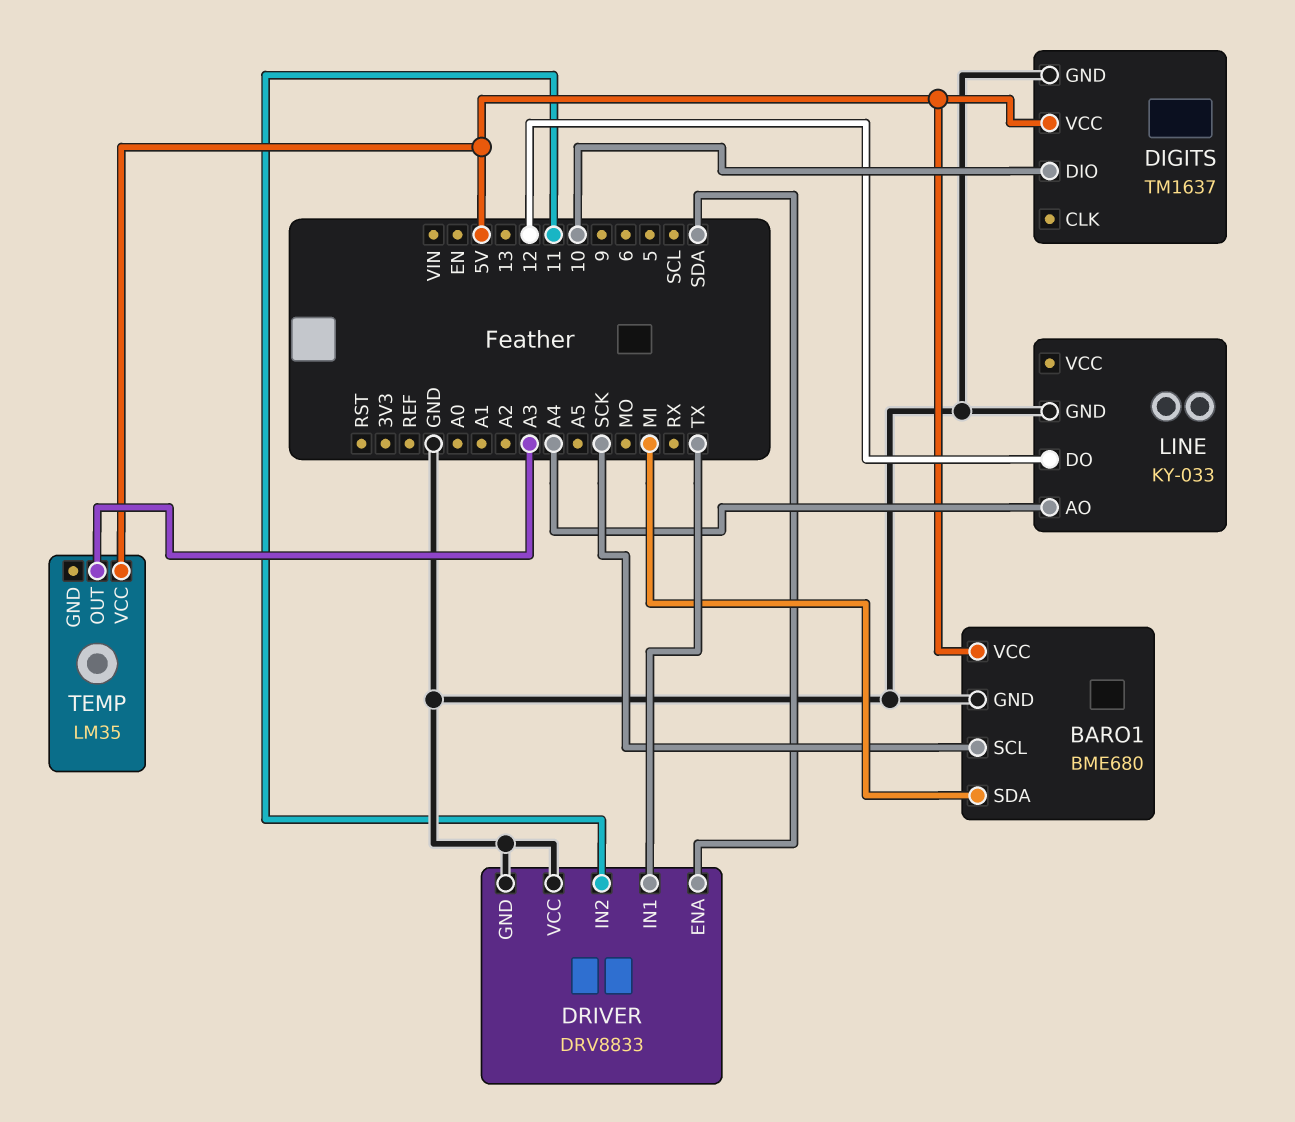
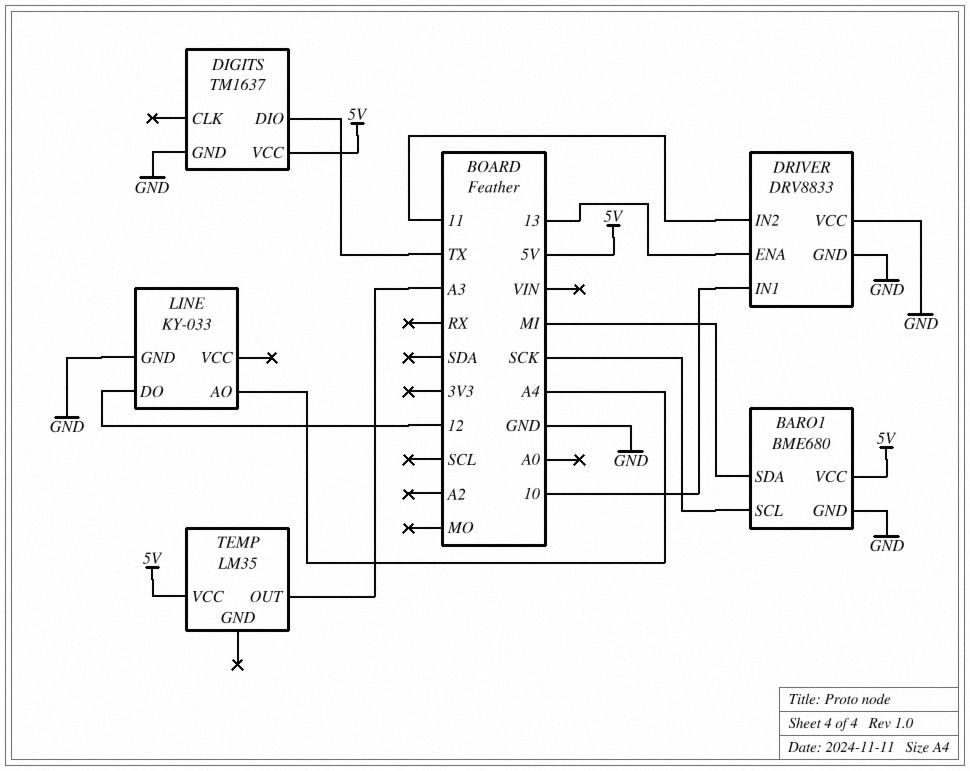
DIGITS pin DIO: 10 -> TX
DRIVER pin ENA: SDA -> 13
DRIVER pin IN1: TX -> 10

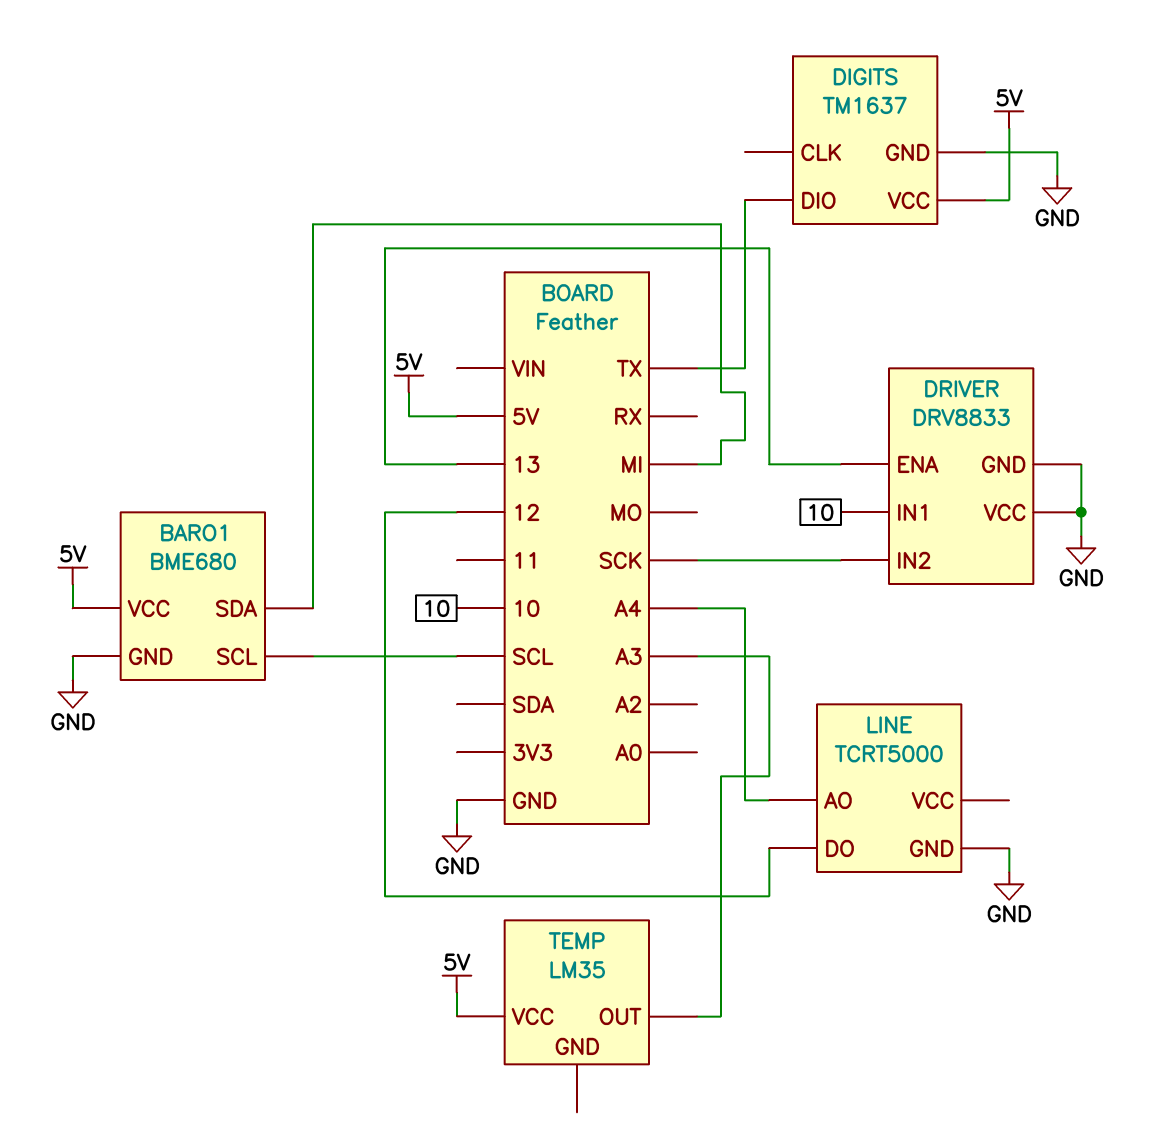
BARO1 pin SCL: SCK -> SCL
DRIVER pin IN2: 11 -> SCK
LINE: KY-033 -> TCRT5000

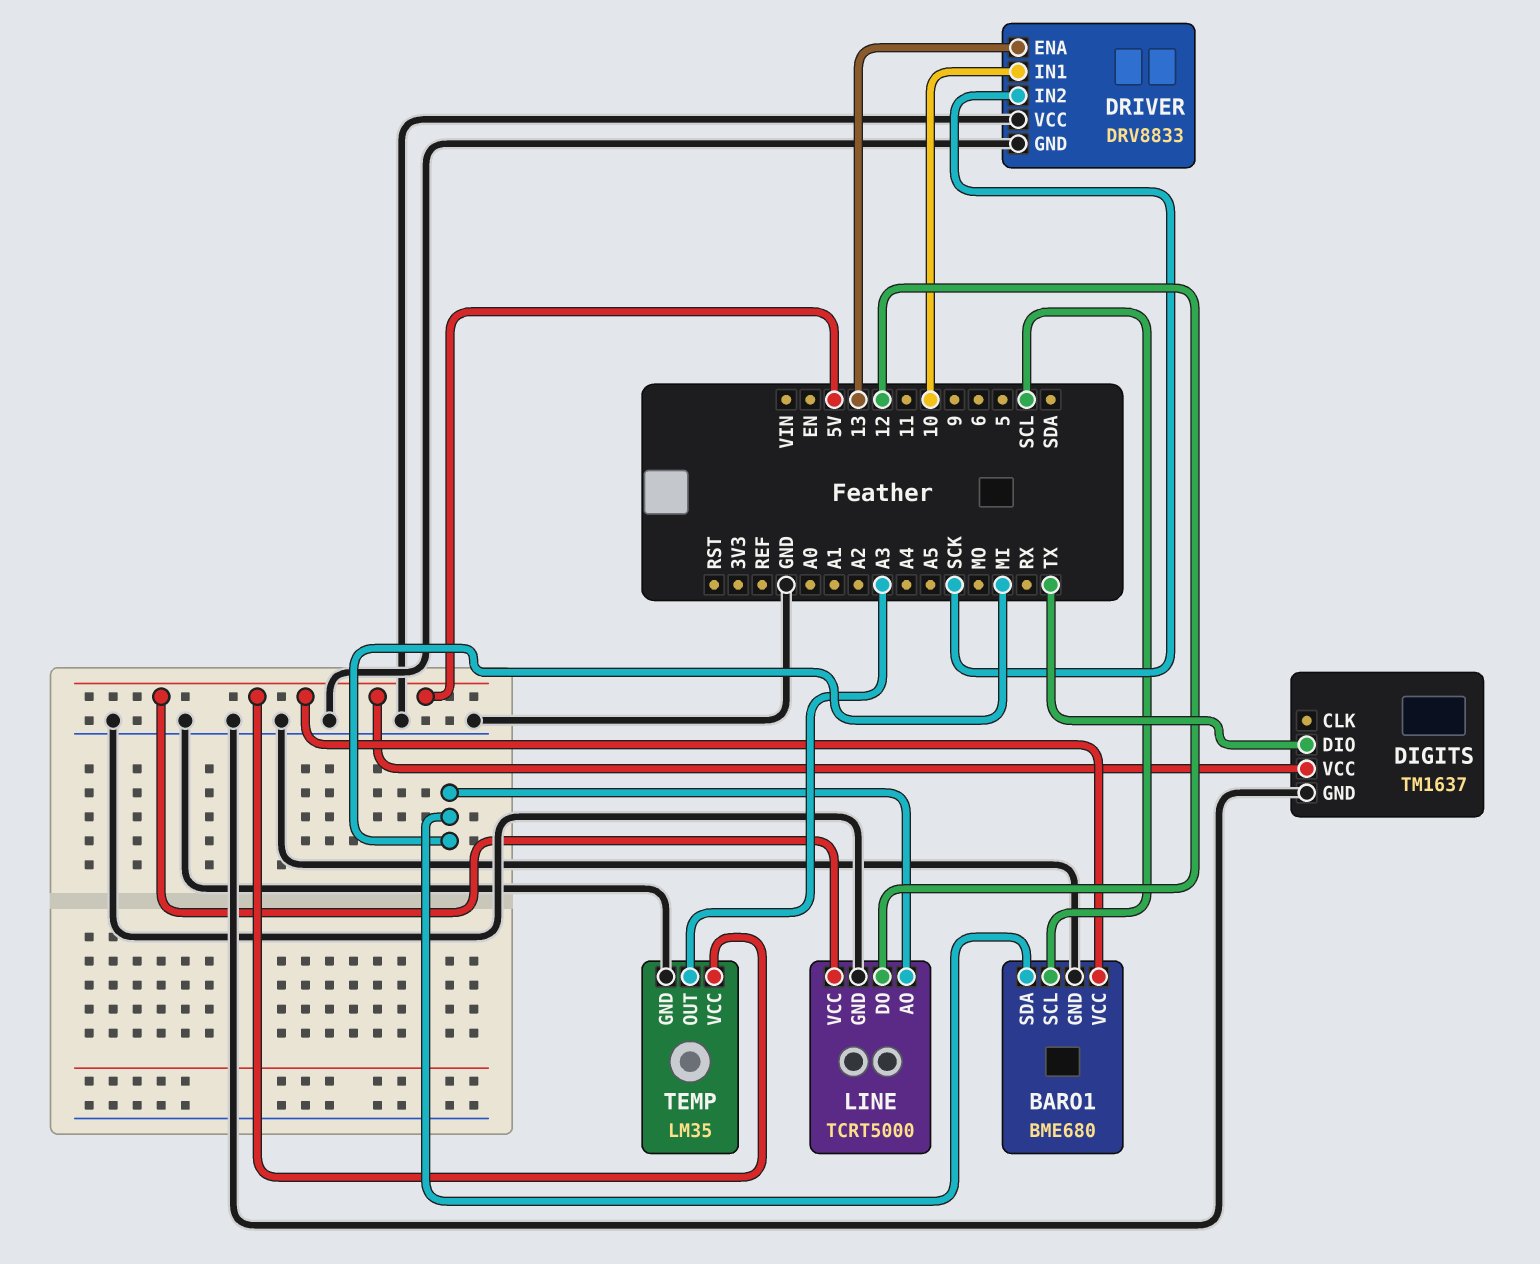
LINE pin AO: A4 -> MI
LINE pin VCC: none -> 5V
TEMP pin GND: none -> GND

